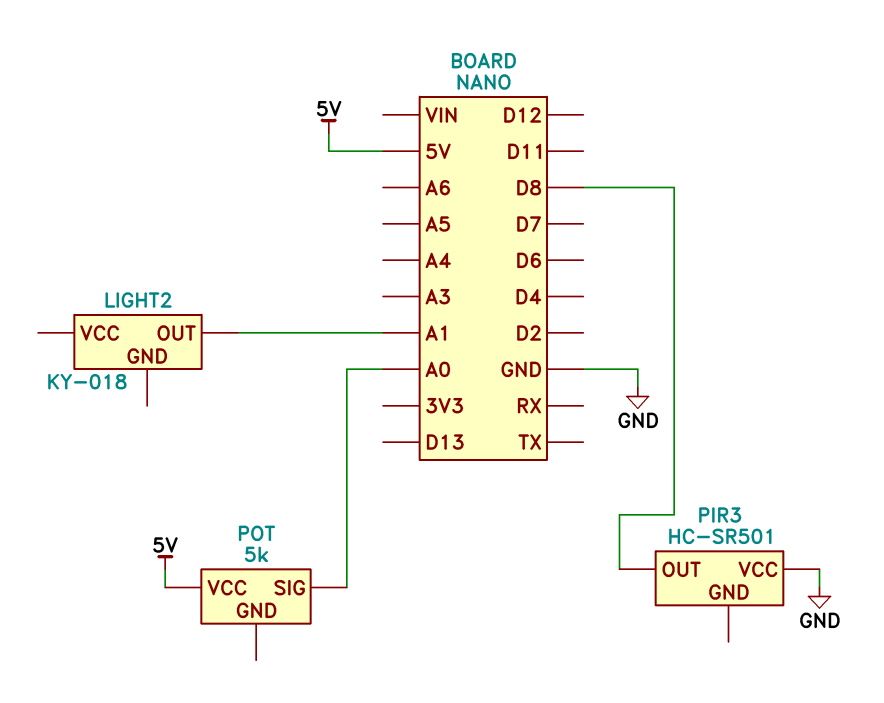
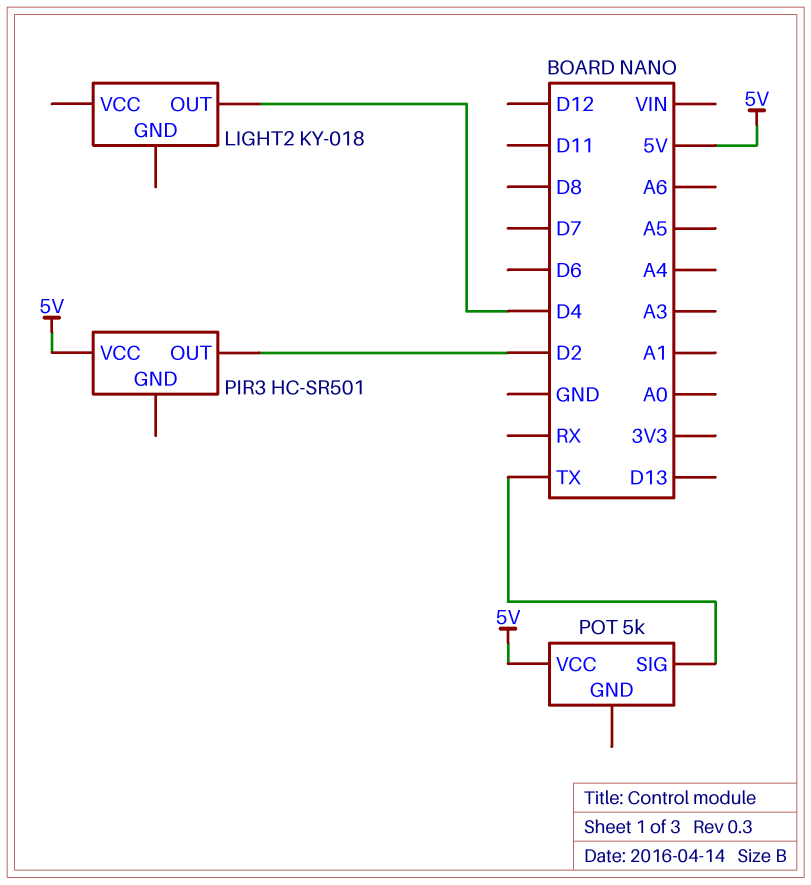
LIGHT2 pin OUT: A1 -> D4
PIR3 pin OUT: D8 -> D2
PIR3 pin VCC: GND -> 5V
POT pin SIG: A0 -> TX

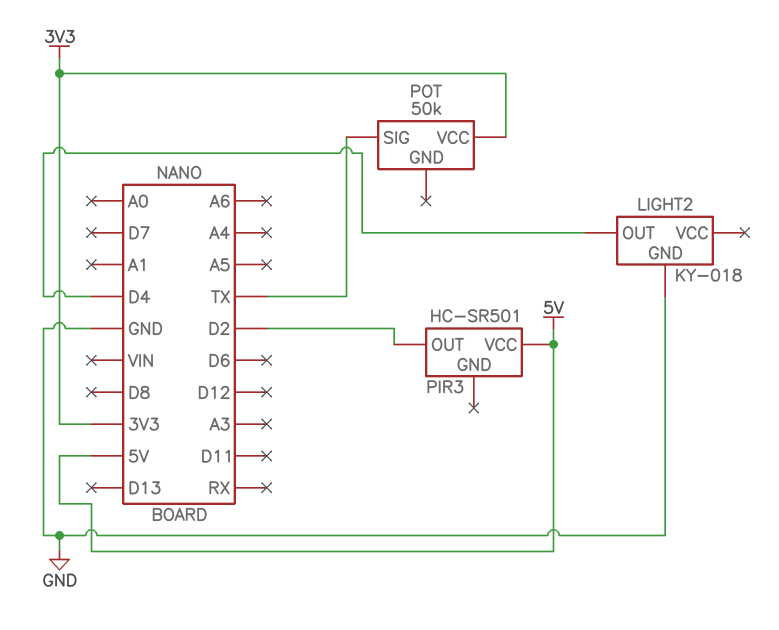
LIGHT2 pin GND: none -> GND
POT: 5k -> 50k
POT pin VCC: 5V -> 3V3

